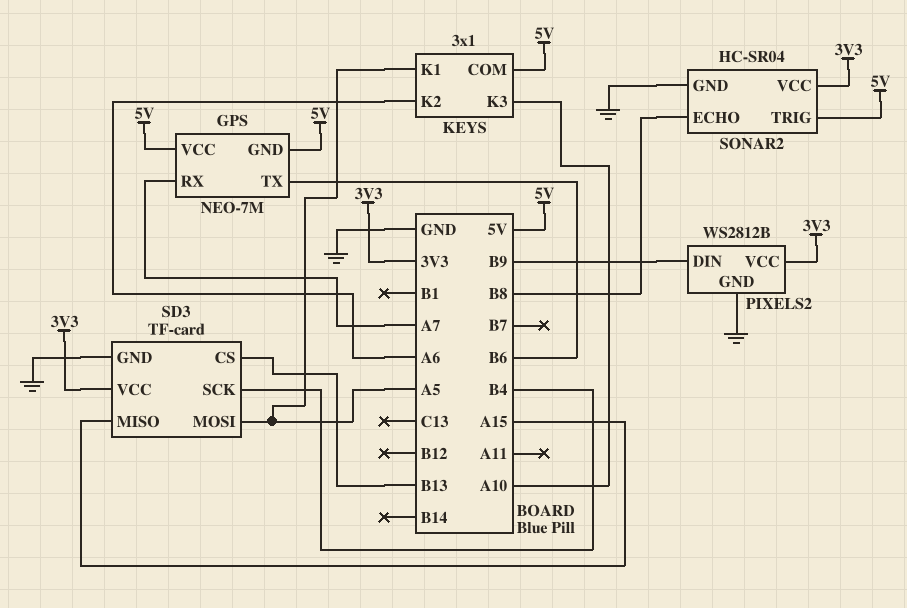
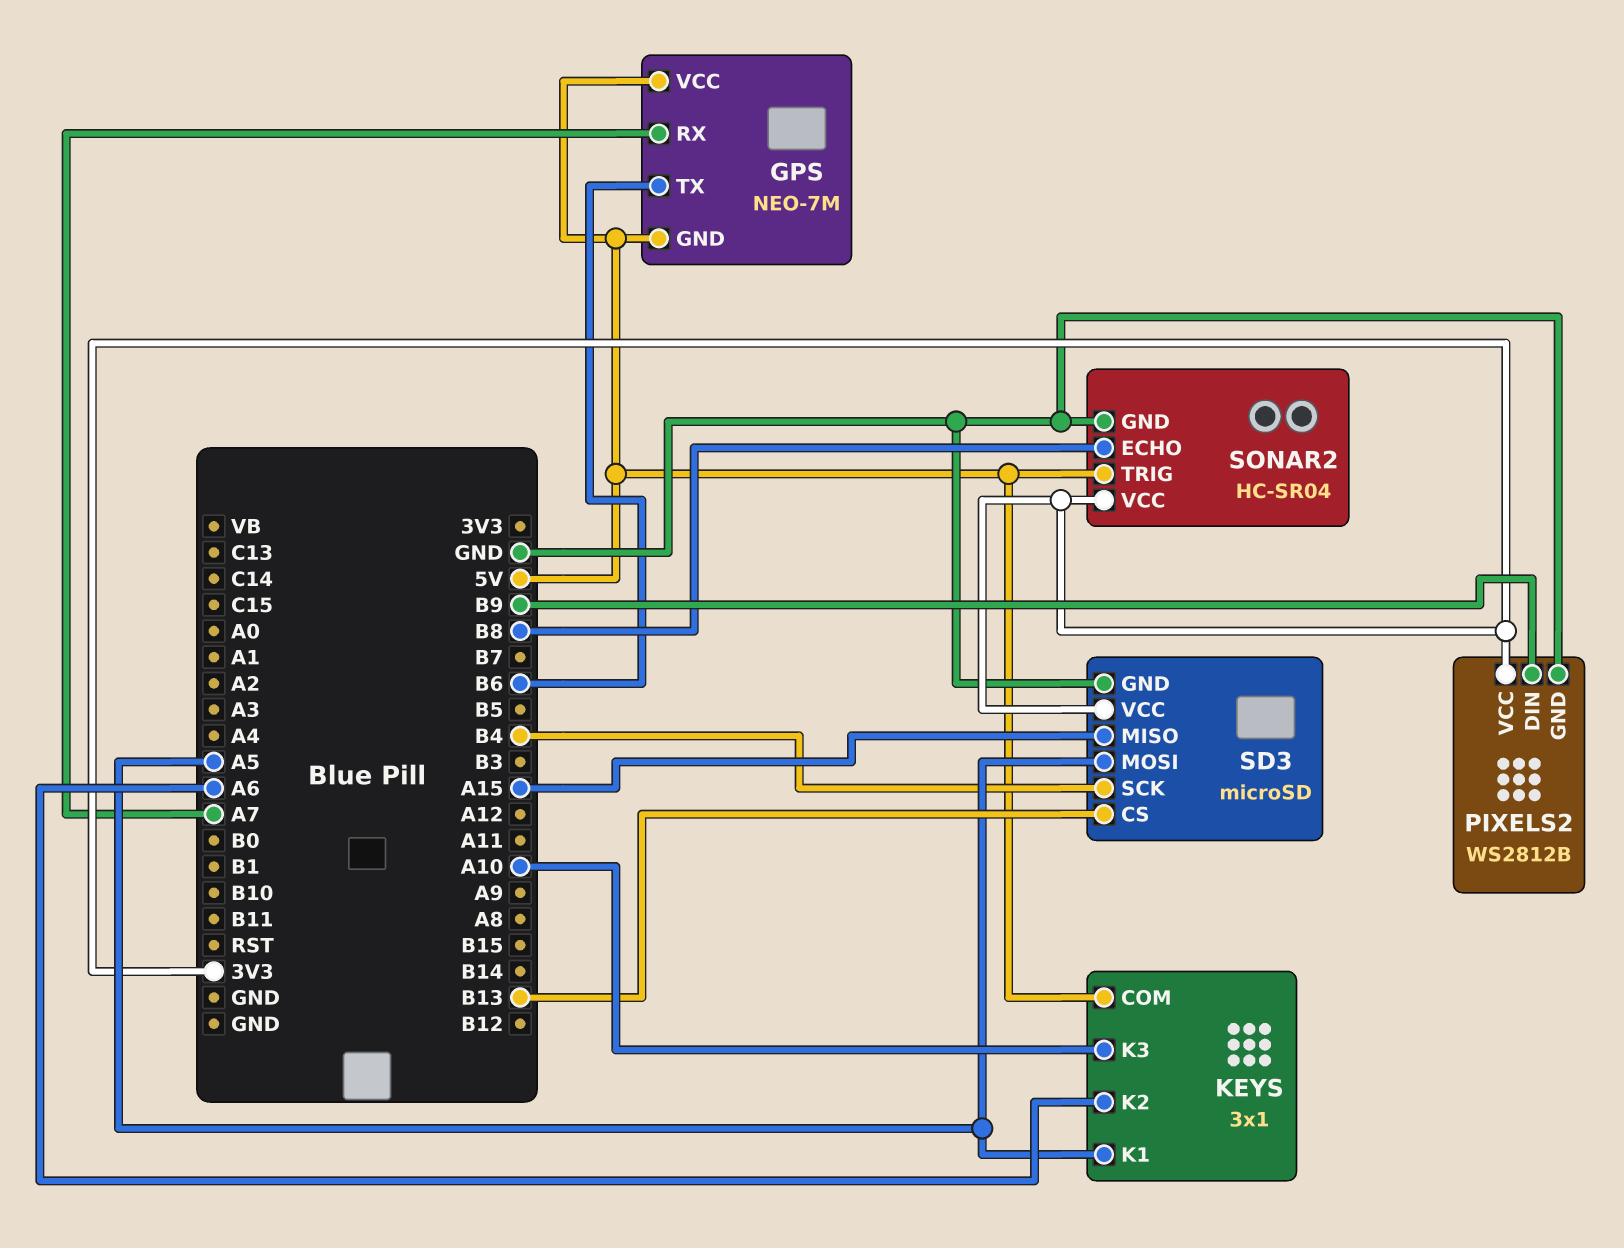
SD3: TF-card -> microSD

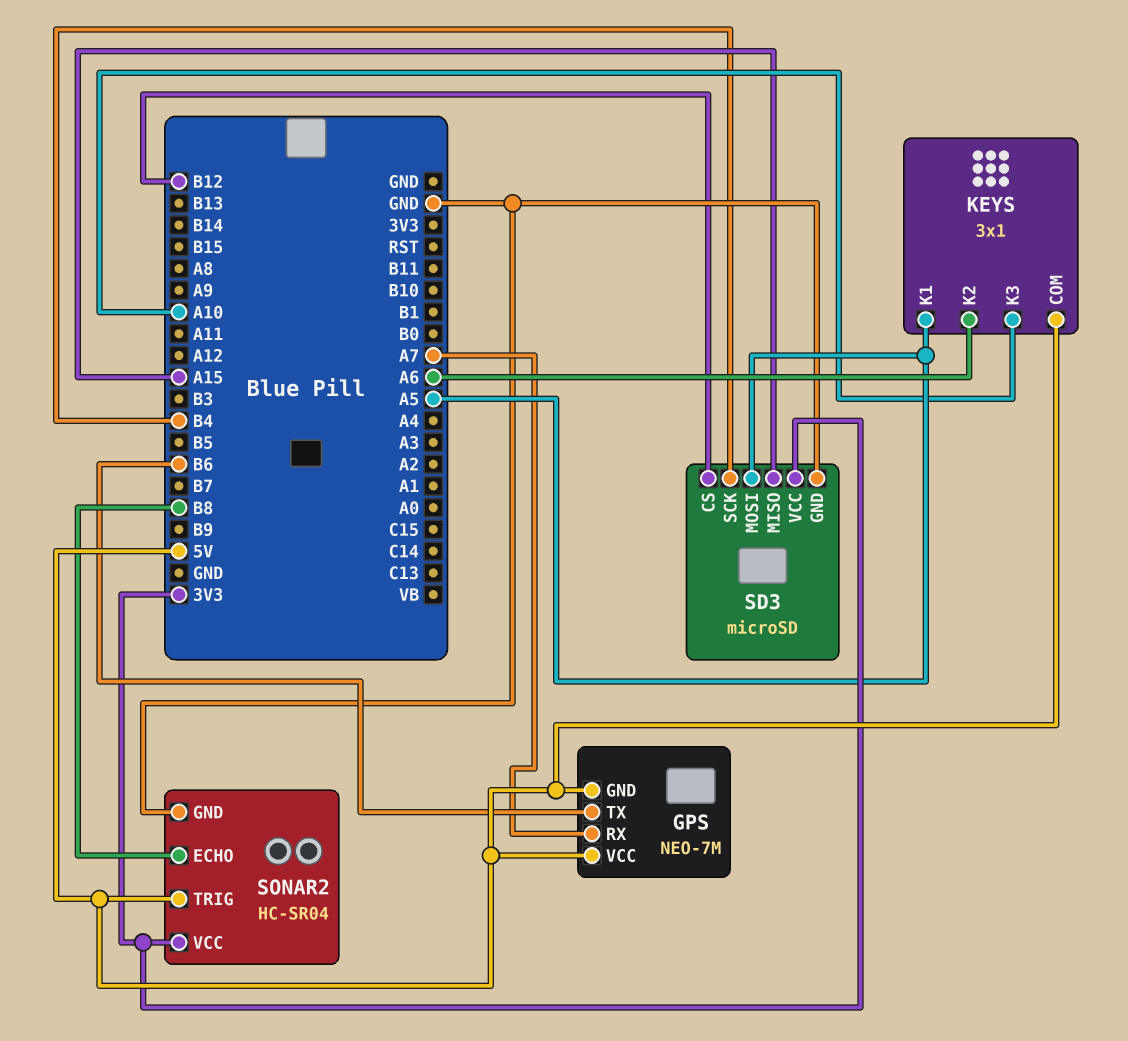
PIXELS2: WS2812B -> none
PIXELS2 pin DIN: B9 -> none
PIXELS2 pin GND: GND -> none
PIXELS2 pin VCC: 3V3 -> none
SD3 pin CS: B13 -> B12

